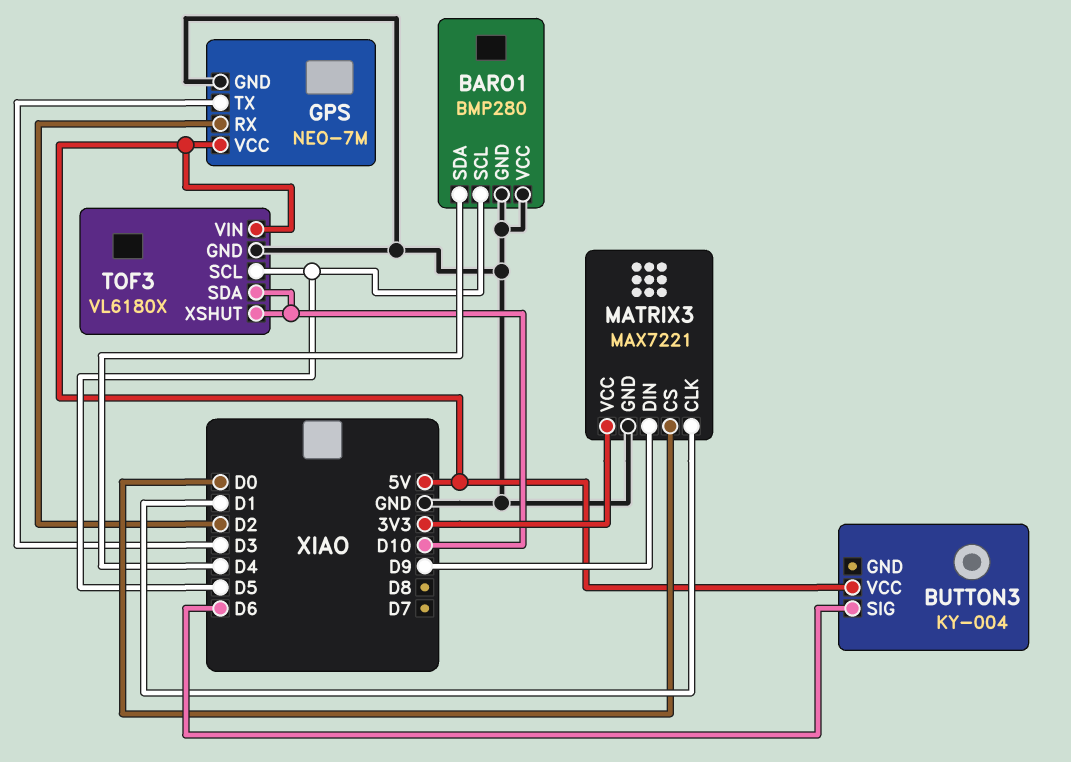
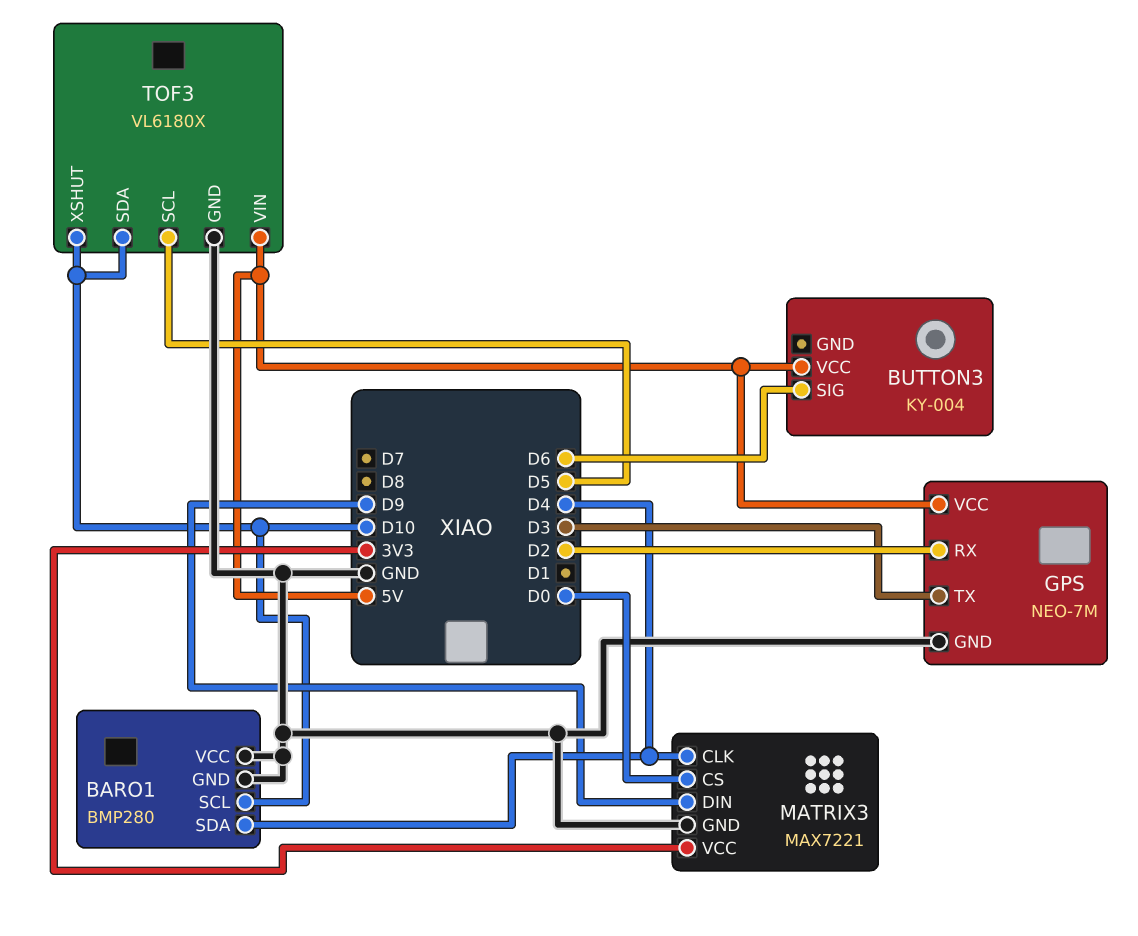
BARO1 pin SCL: D5 -> D10
MATRIX3 pin CLK: D1 -> D4

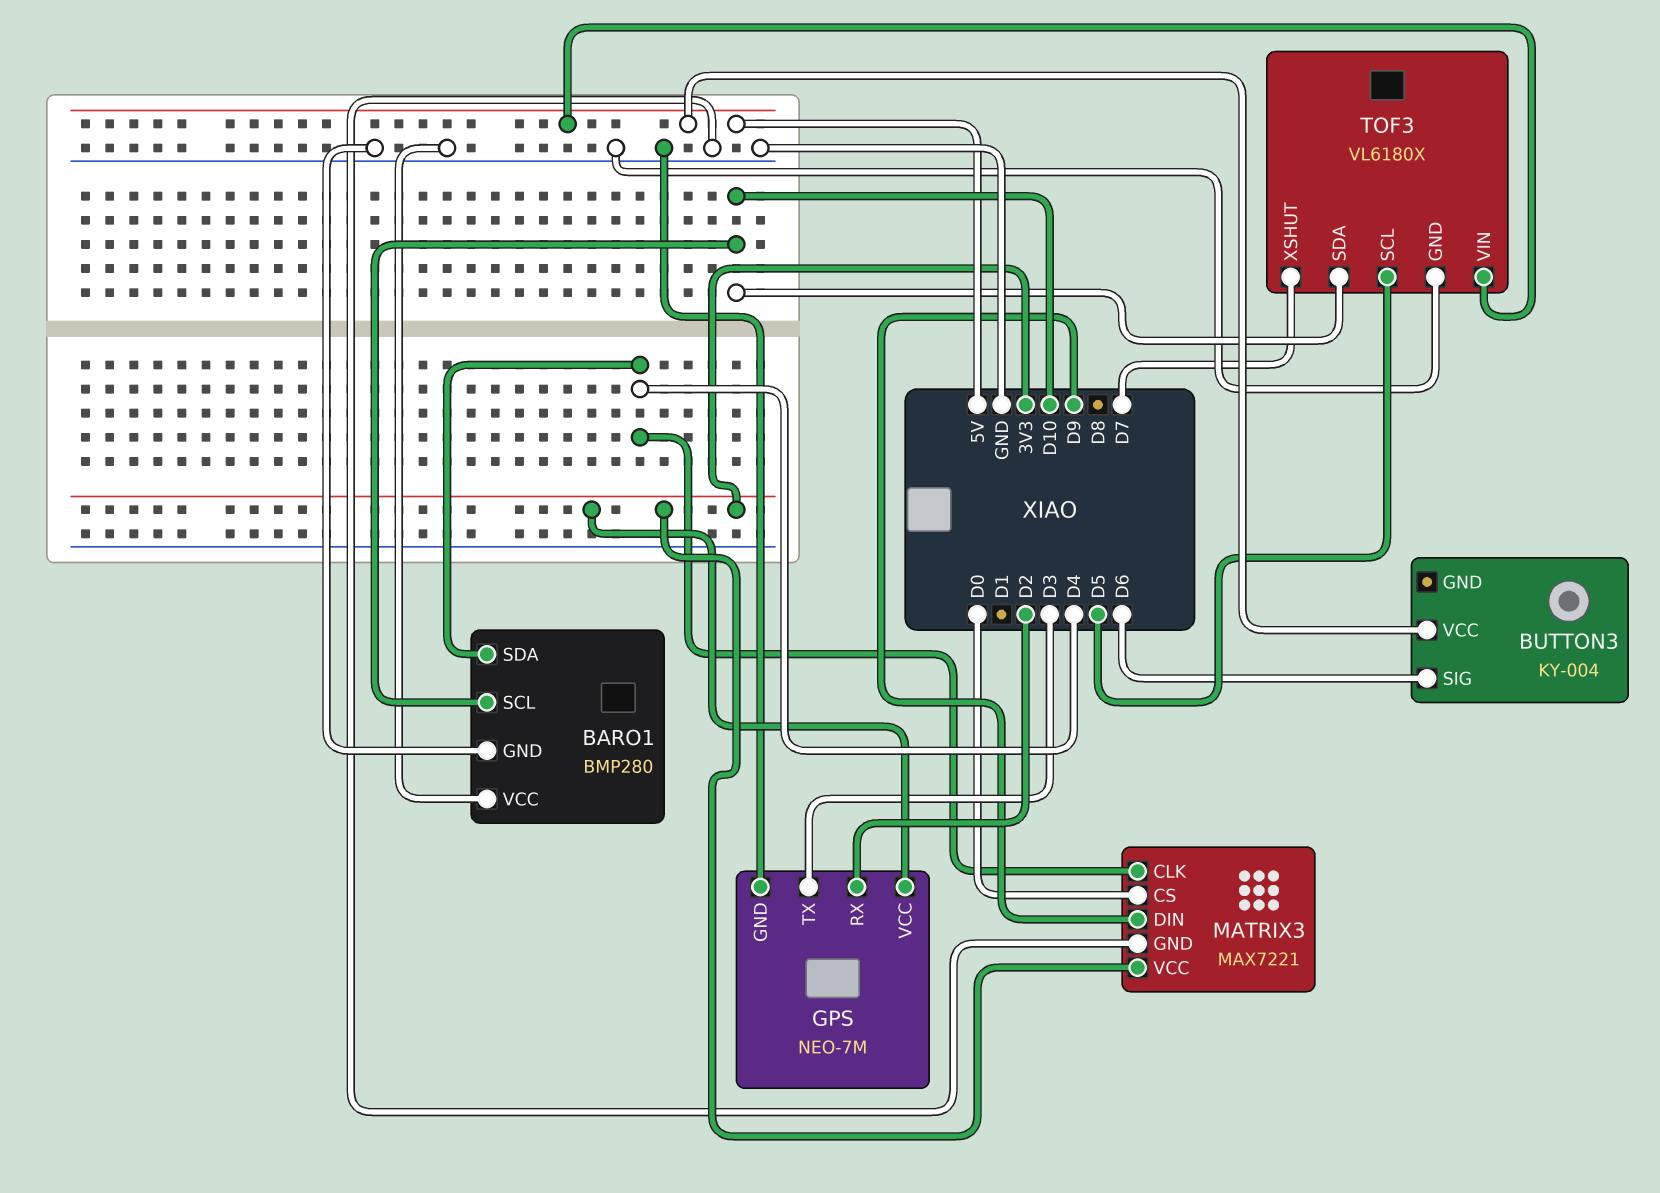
GPS pin VCC: 5V -> 3V3
TOF3 pin XSHUT: D10 -> D7

